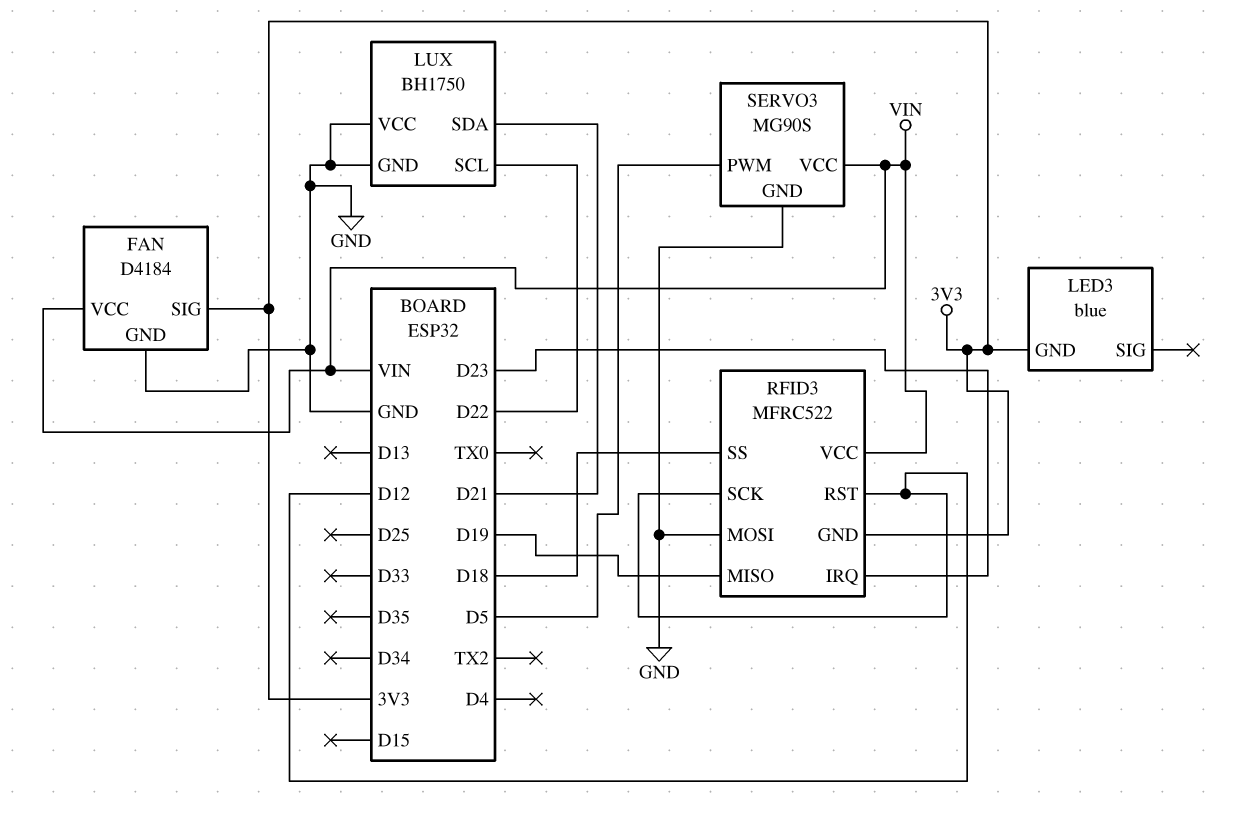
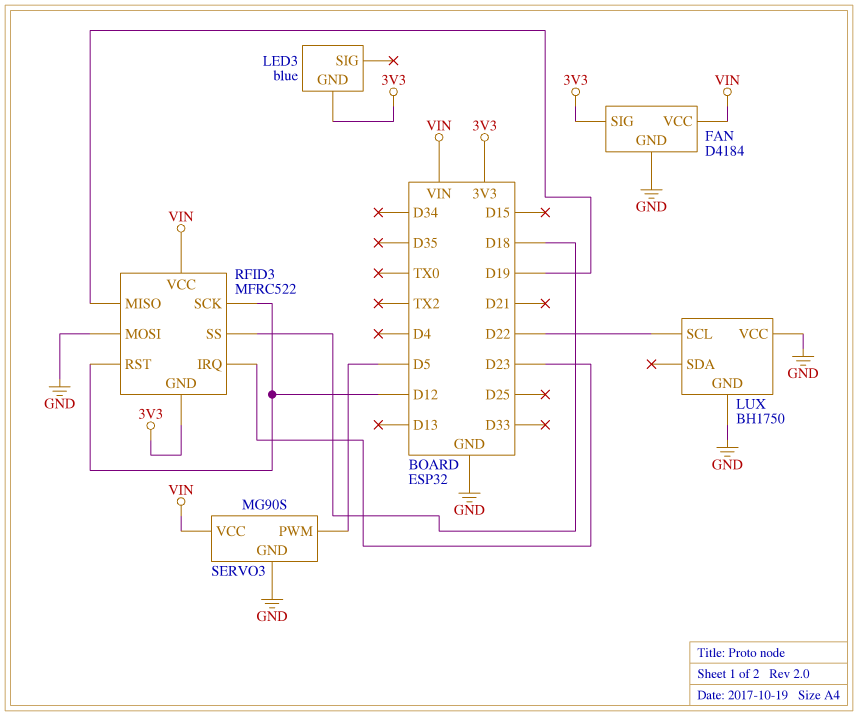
LUX pin SDA: D21 -> none

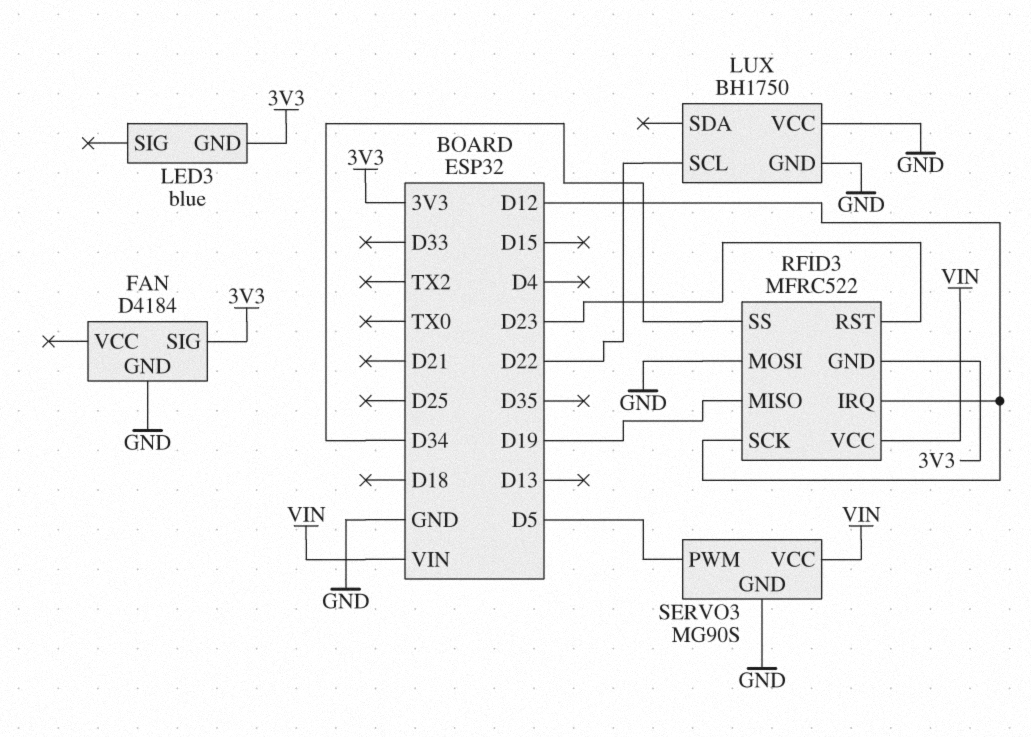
FAN pin VCC: VIN -> none
RFID3 pin IRQ: D23 -> D12
RFID3 pin RST: D12 -> D23
RFID3 pin SS: D18 -> D34

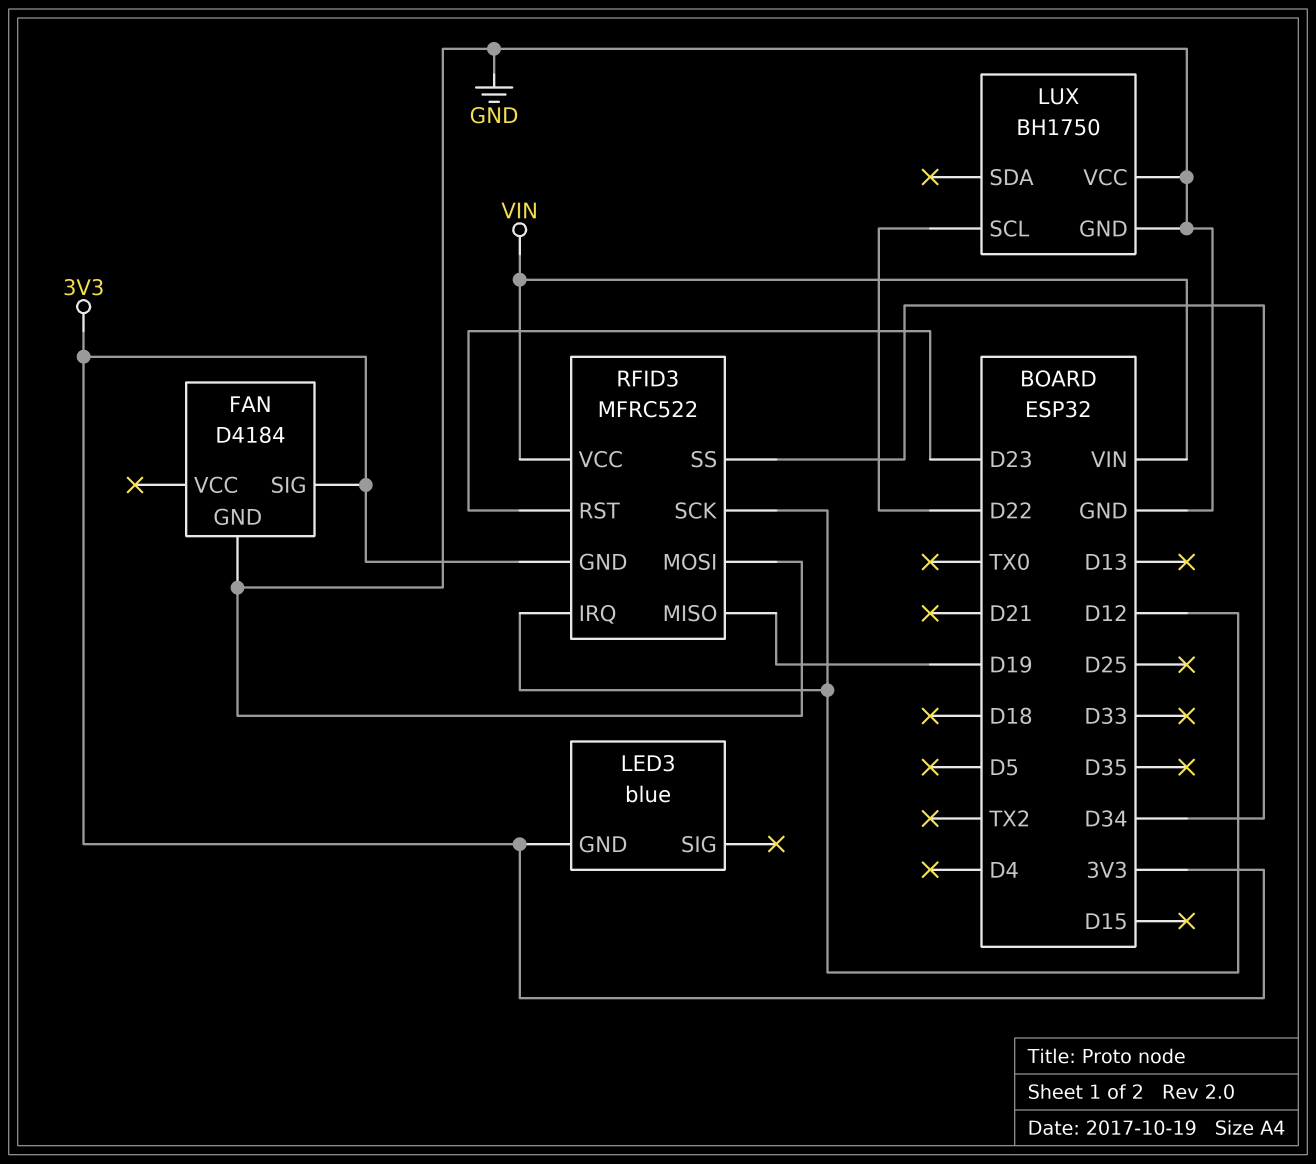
SERVO3: MG90S -> none
SERVO3 pin GND: GND -> none
SERVO3 pin PWM: D5 -> none
SERVO3 pin VCC: VIN -> none

